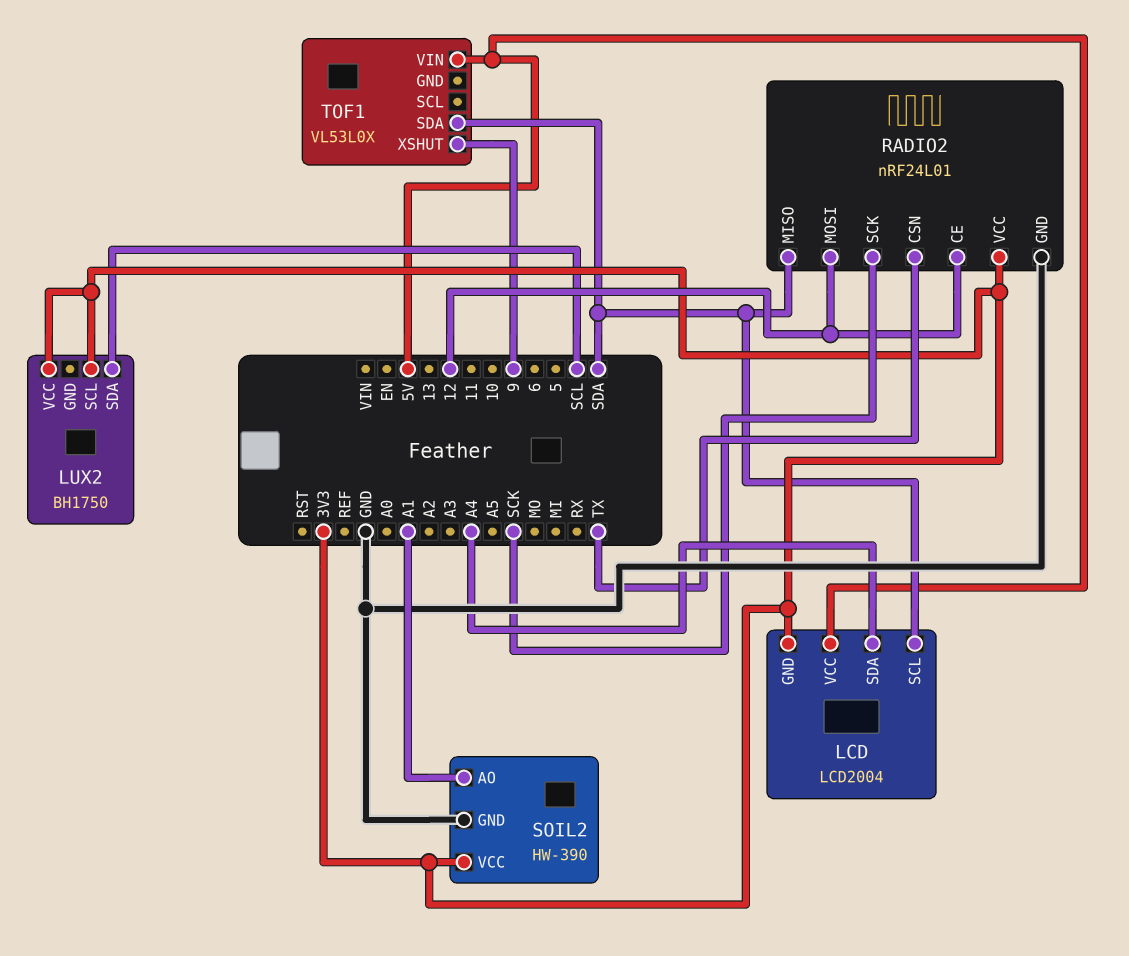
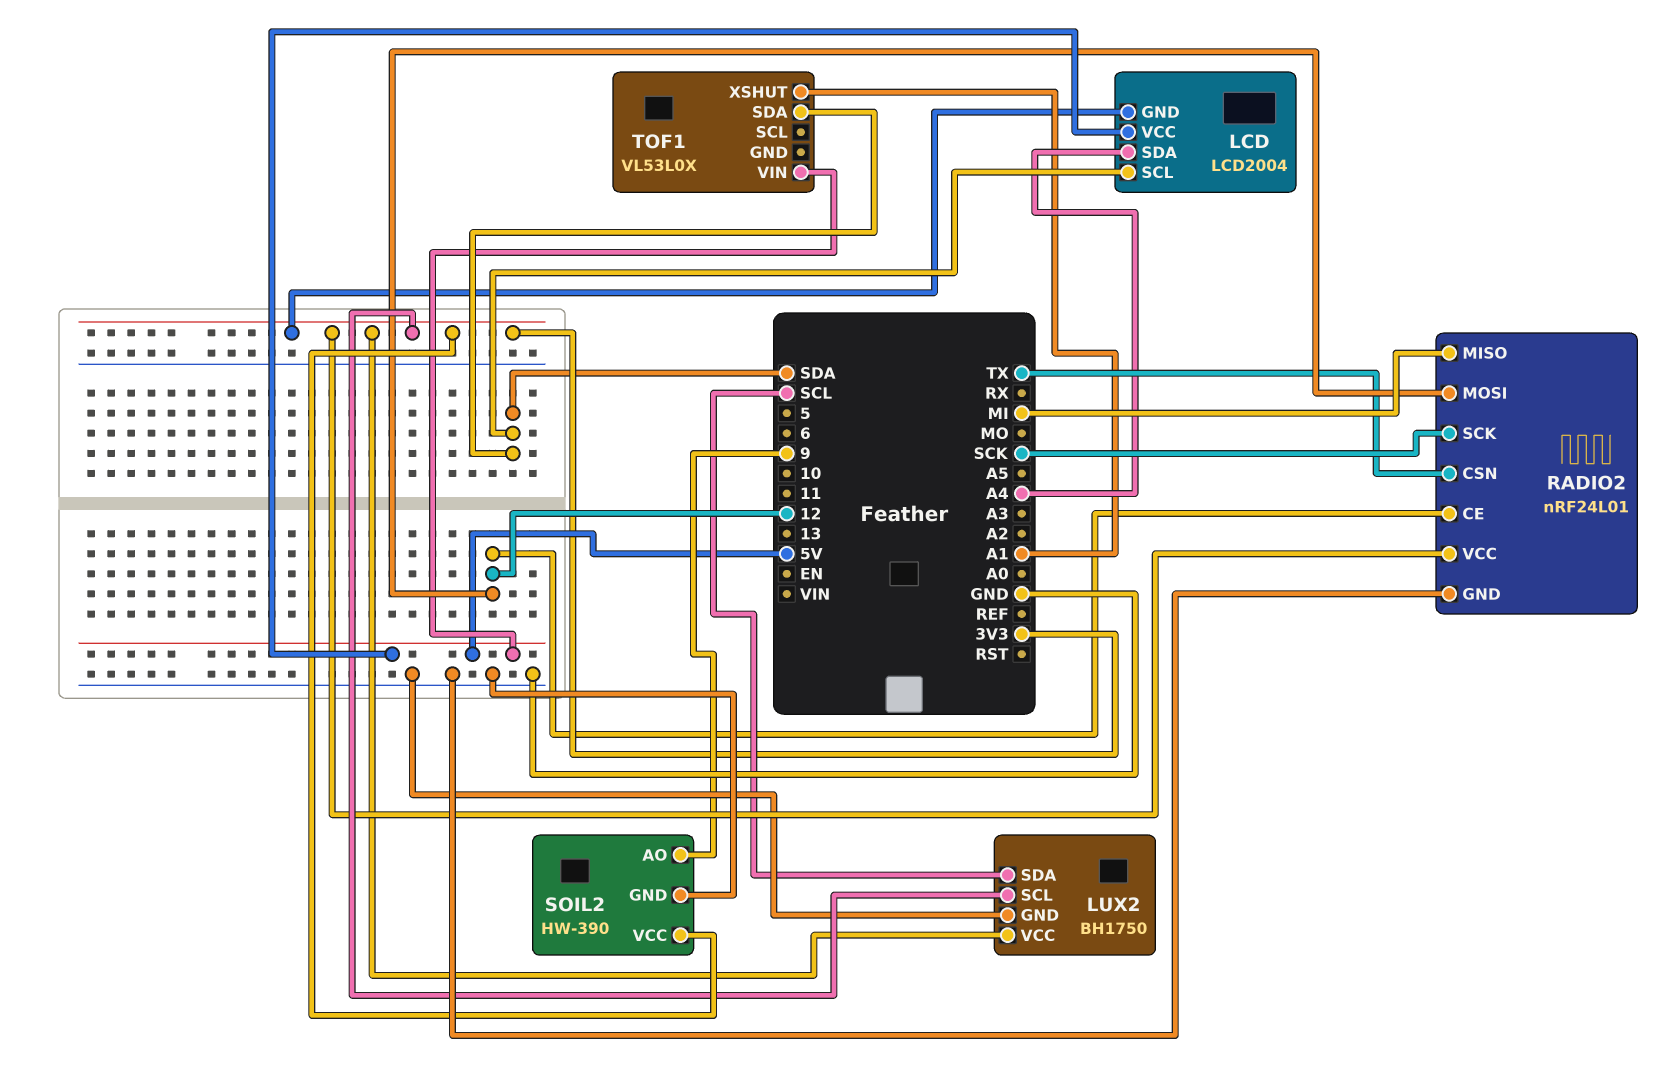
LUX2 pin GND: none -> GND
RADIO2 pin MISO: SDA -> MI
SOIL2 pin AO: A1 -> 9
TOF1 pin XSHUT: 9 -> A1

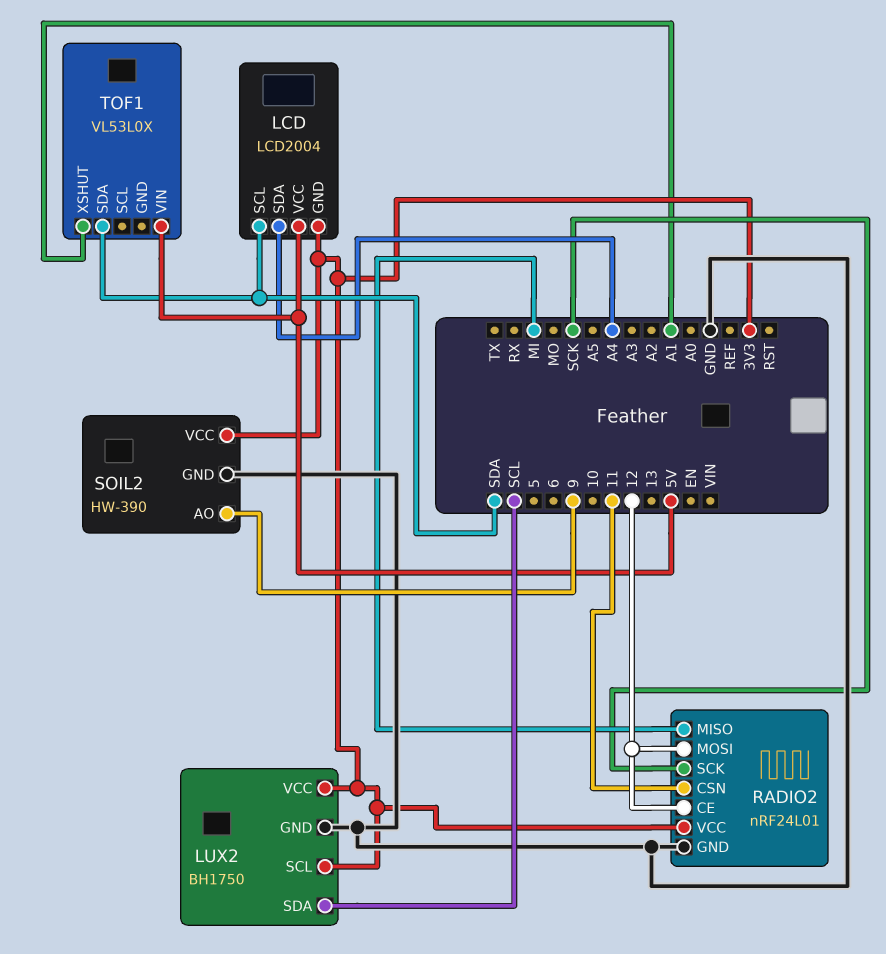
RADIO2 pin CSN: TX -> 11

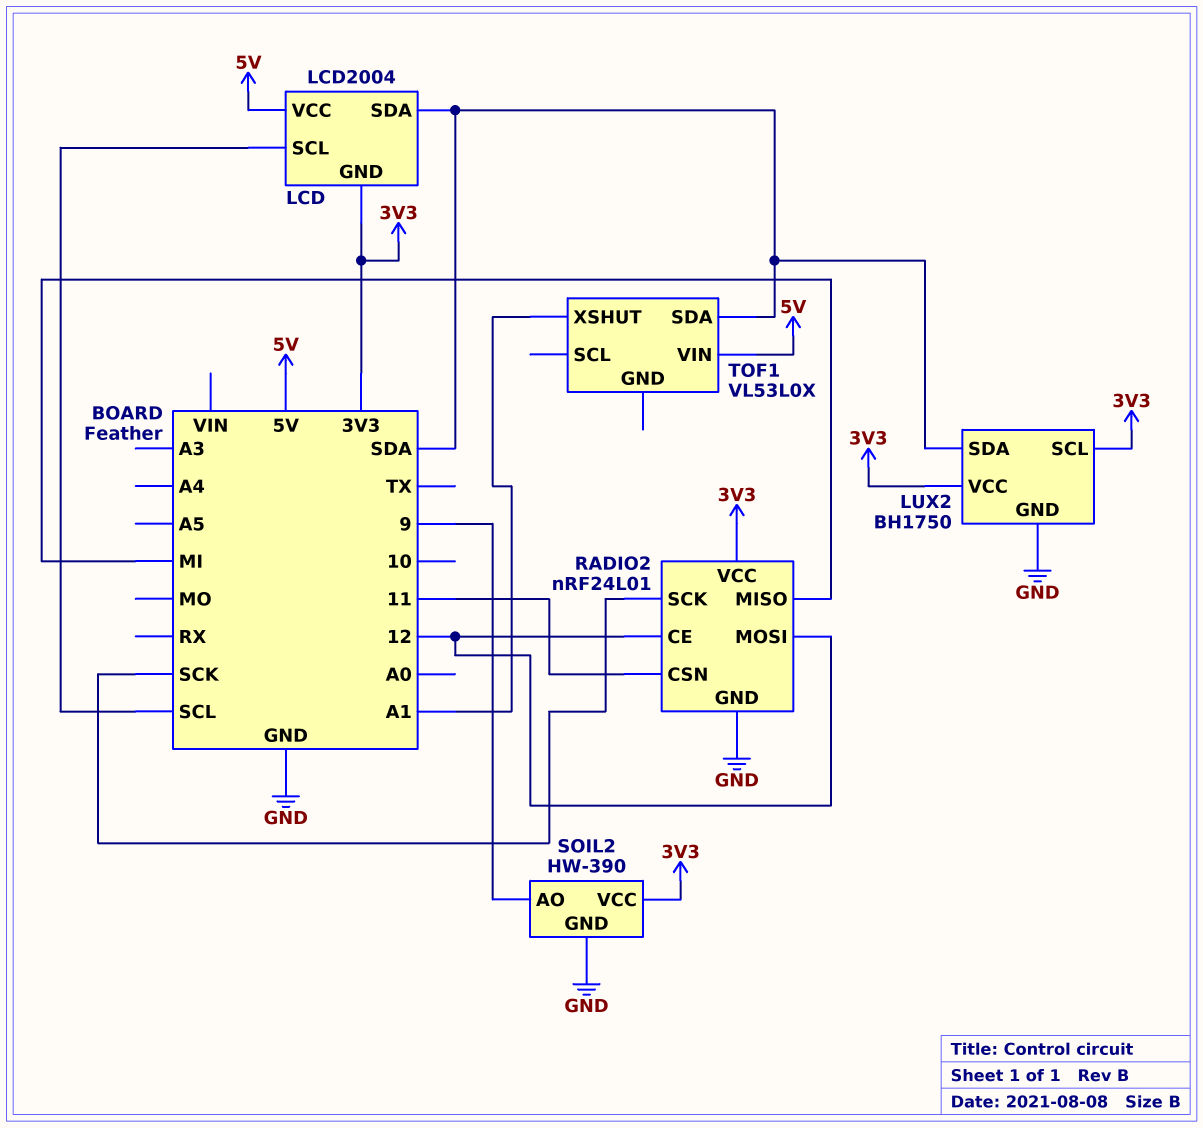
LCD pin SCL: SDA -> SCL
LCD pin SDA: A4 -> SDA
LUX2 pin SDA: SCL -> SDA

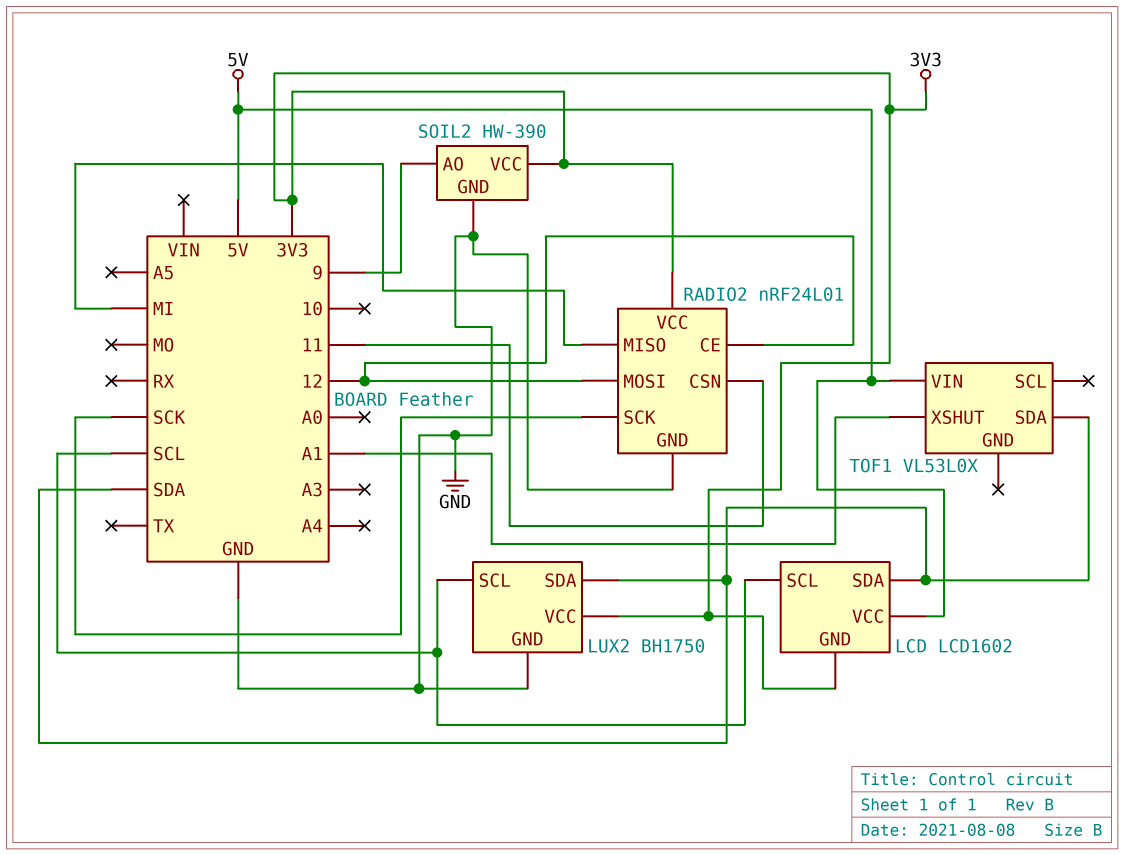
LCD: LCD2004 -> LCD1602
LUX2 pin SCL: 3V3 -> SCL

